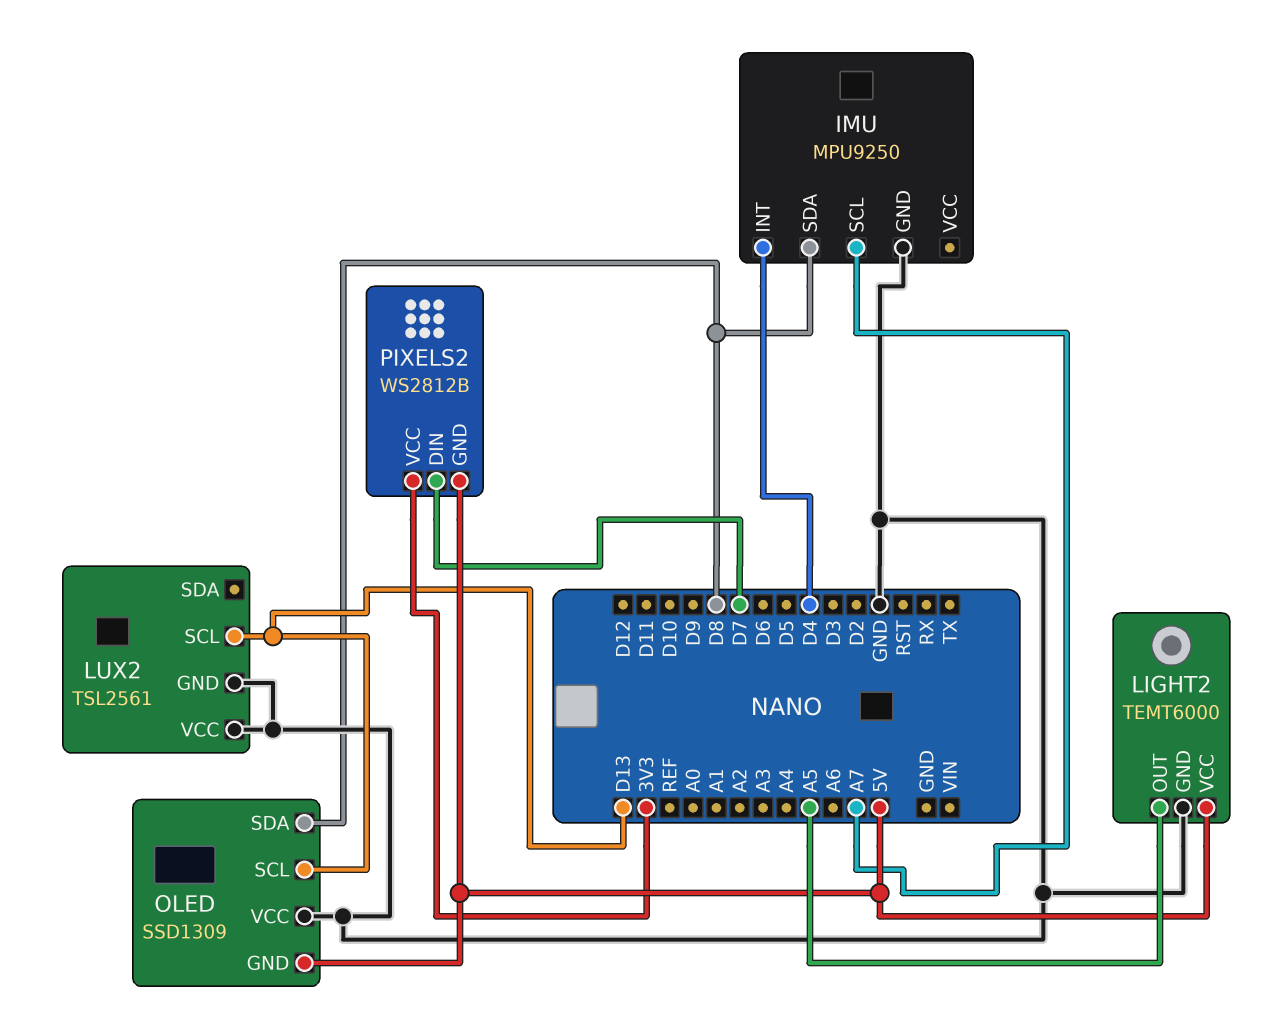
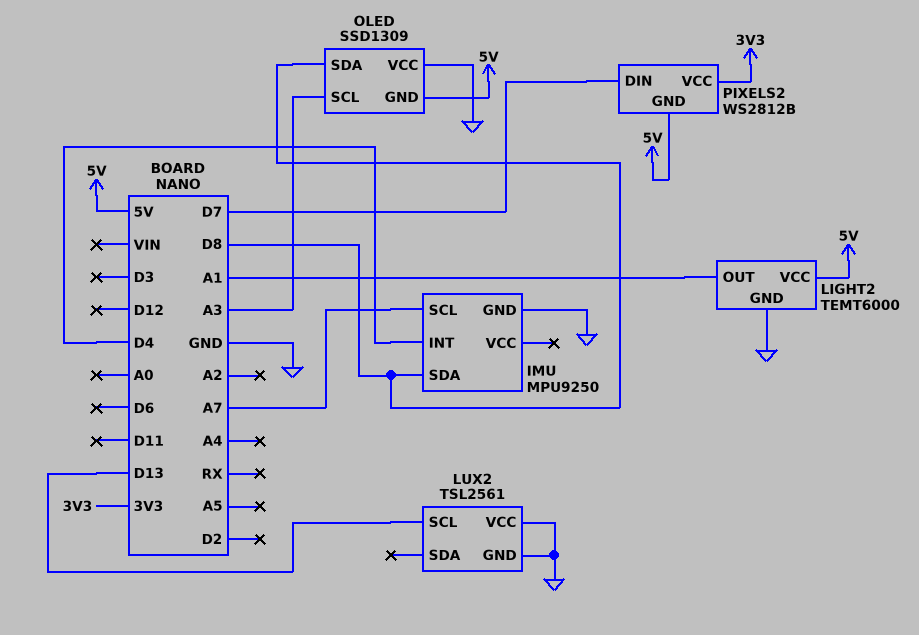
LIGHT2 pin OUT: A5 -> A1
OLED pin SCL: D13 -> A3

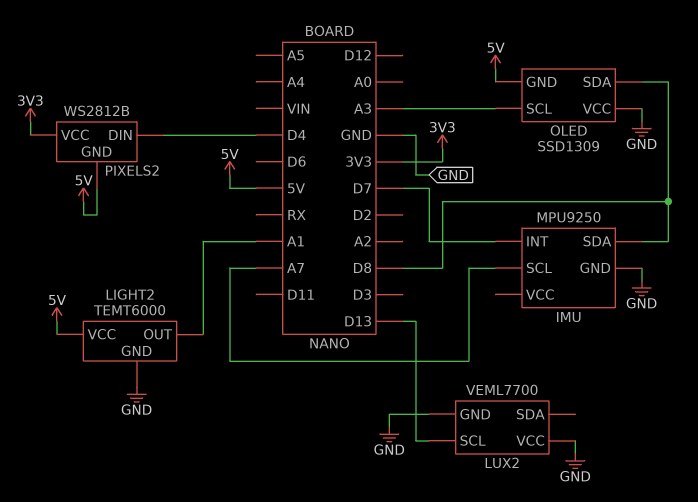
IMU pin INT: D4 -> D7
LUX2: TSL2561 -> VEML7700
PIXELS2 pin DIN: D7 -> D4

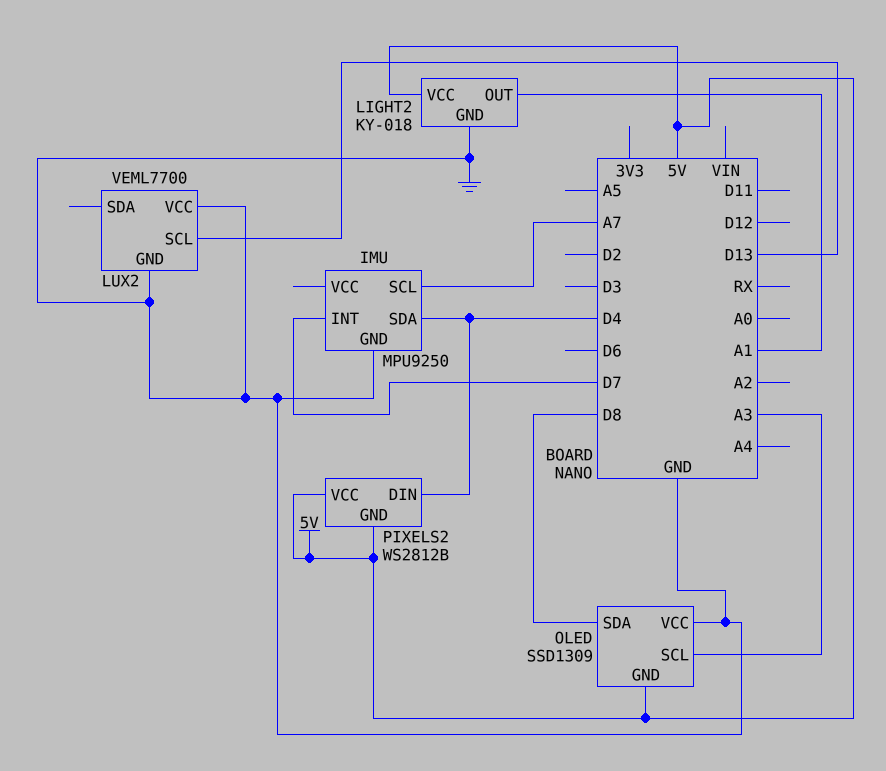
IMU pin SDA: D8 -> D4
LIGHT2: TEMT6000 -> KY-018
PIXELS2 pin VCC: 3V3 -> 5V

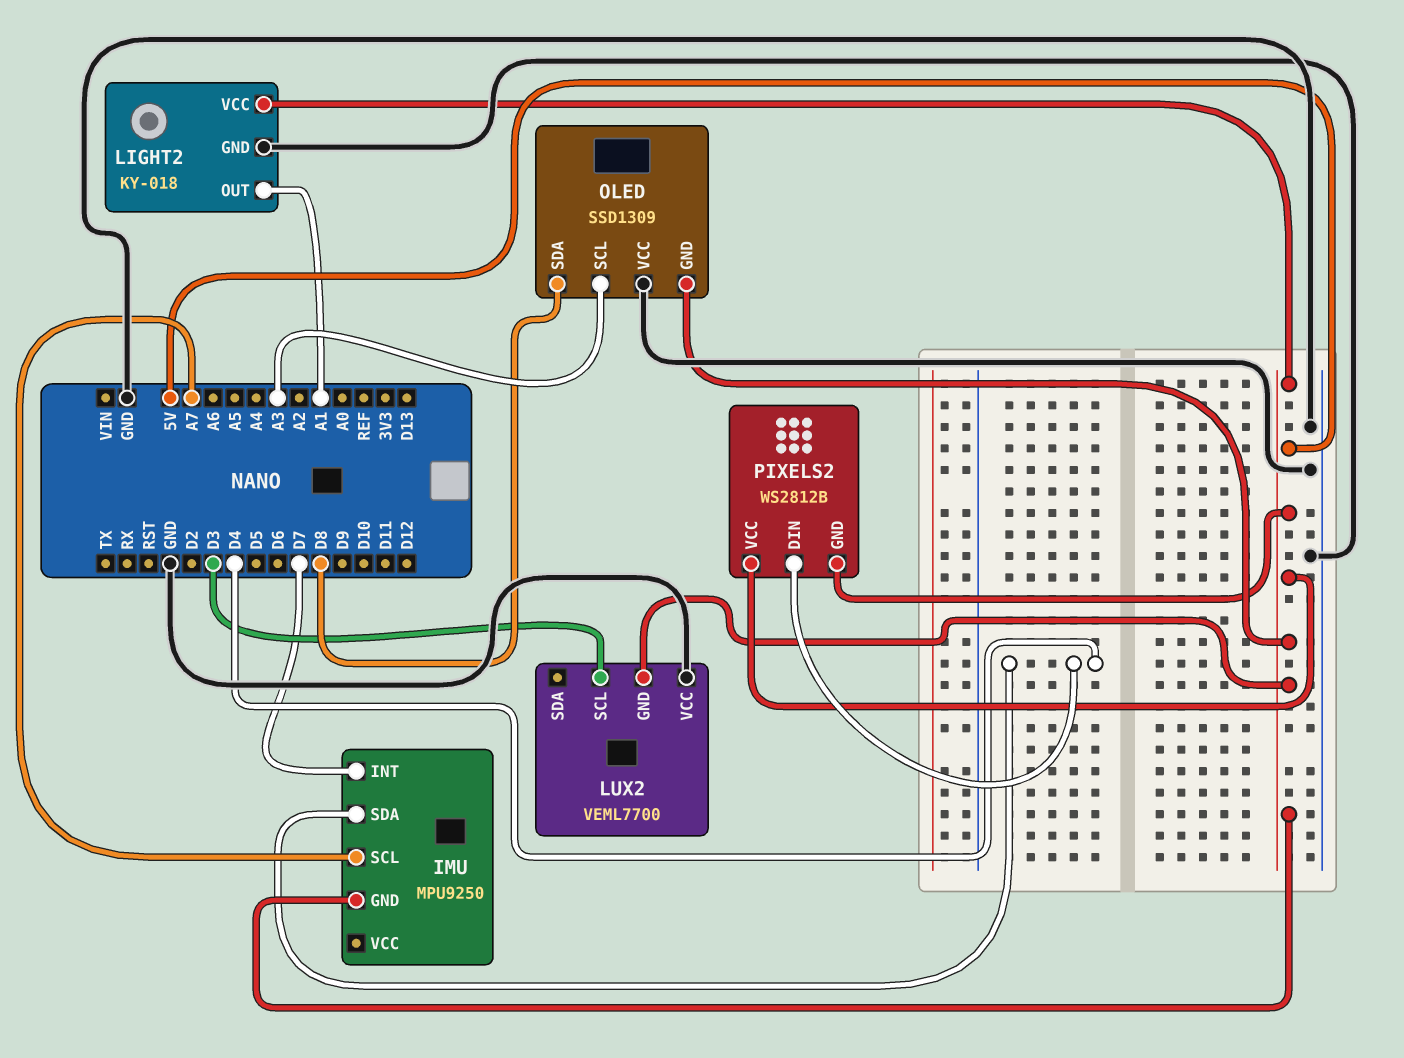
IMU pin GND: GND -> 5V
LUX2 pin GND: GND -> 5V
LUX2 pin SCL: D13 -> D3

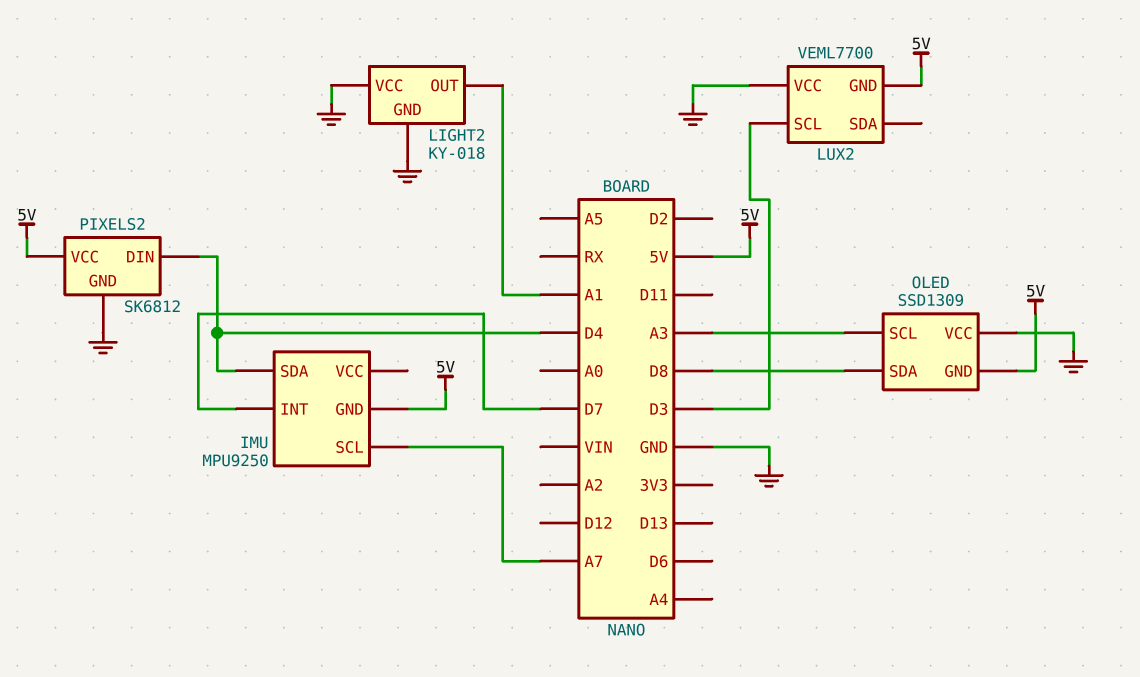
LIGHT2 pin VCC: 5V -> GND
PIXELS2: WS2812B -> SK6812
PIXELS2 pin GND: 5V -> GND

